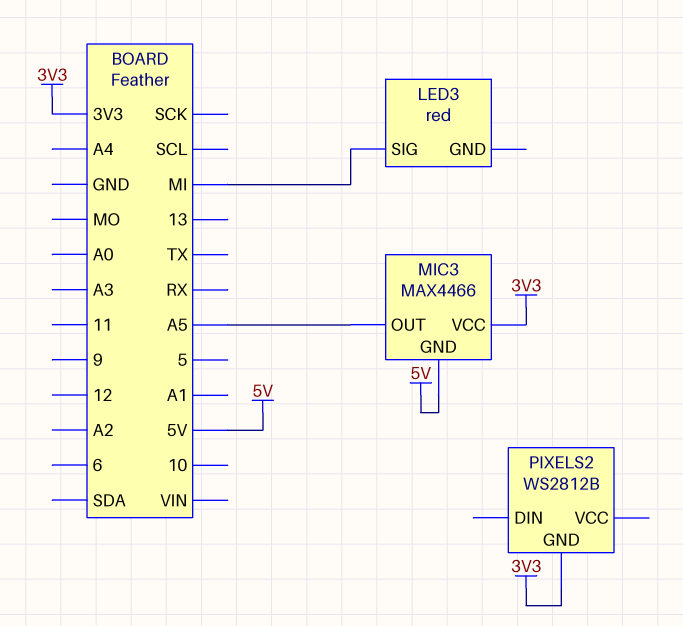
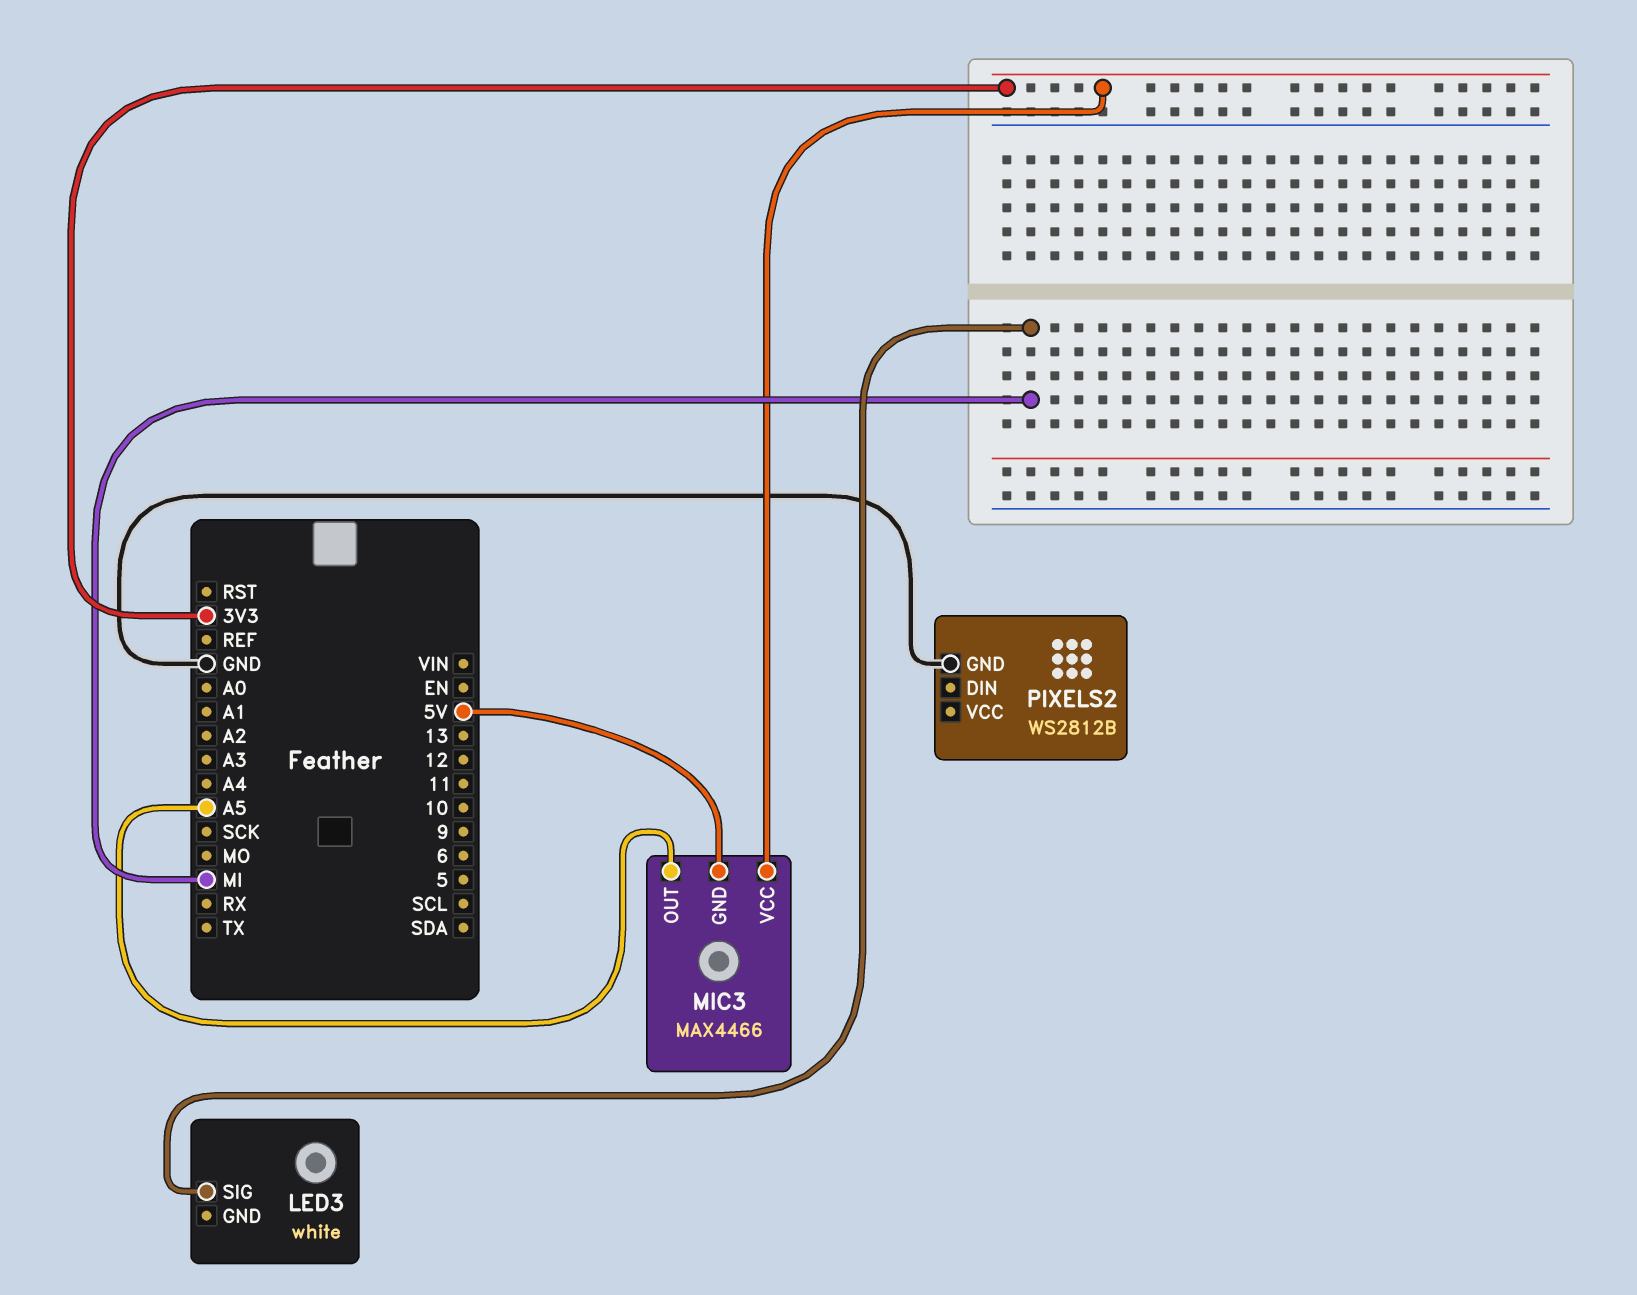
LED3: red -> white
PIXELS2 pin GND: 3V3 -> GND

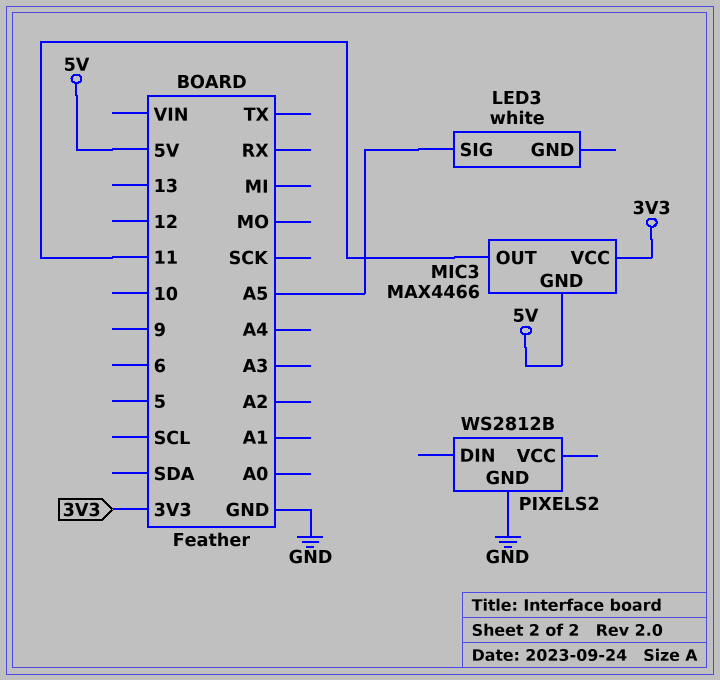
LED3 pin SIG: MI -> A5
MIC3 pin OUT: A5 -> 11

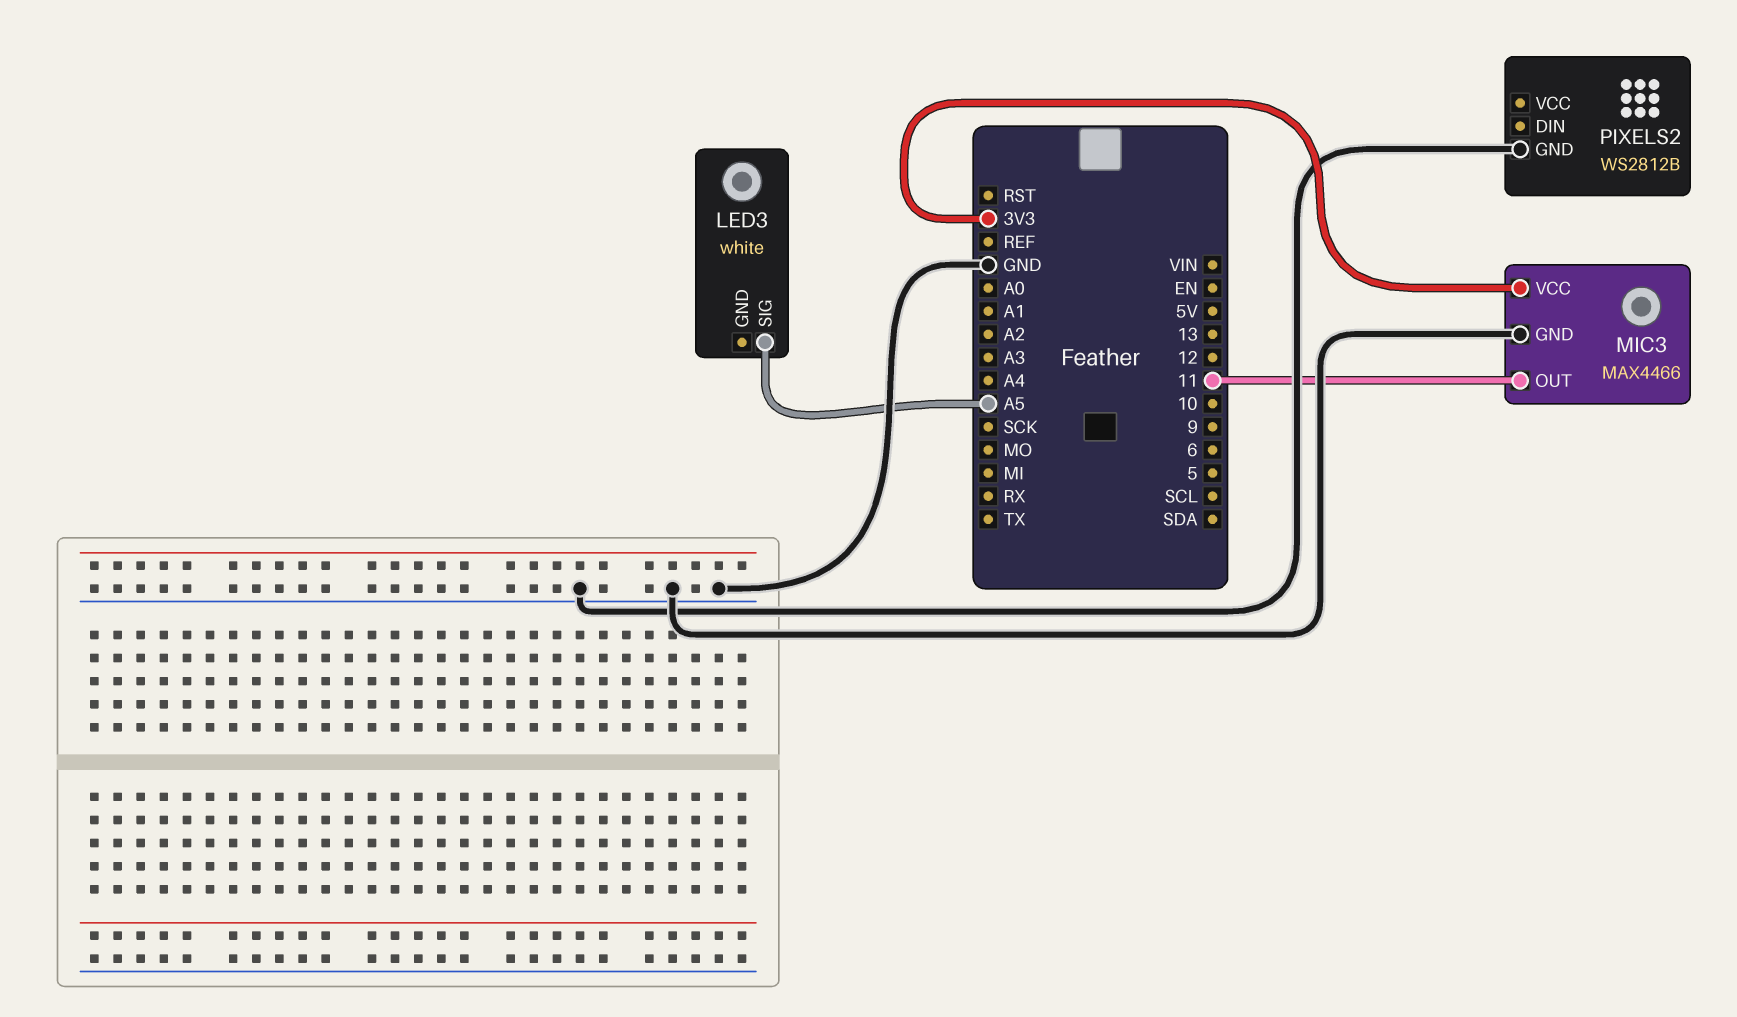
MIC3 pin GND: 5V -> GND

